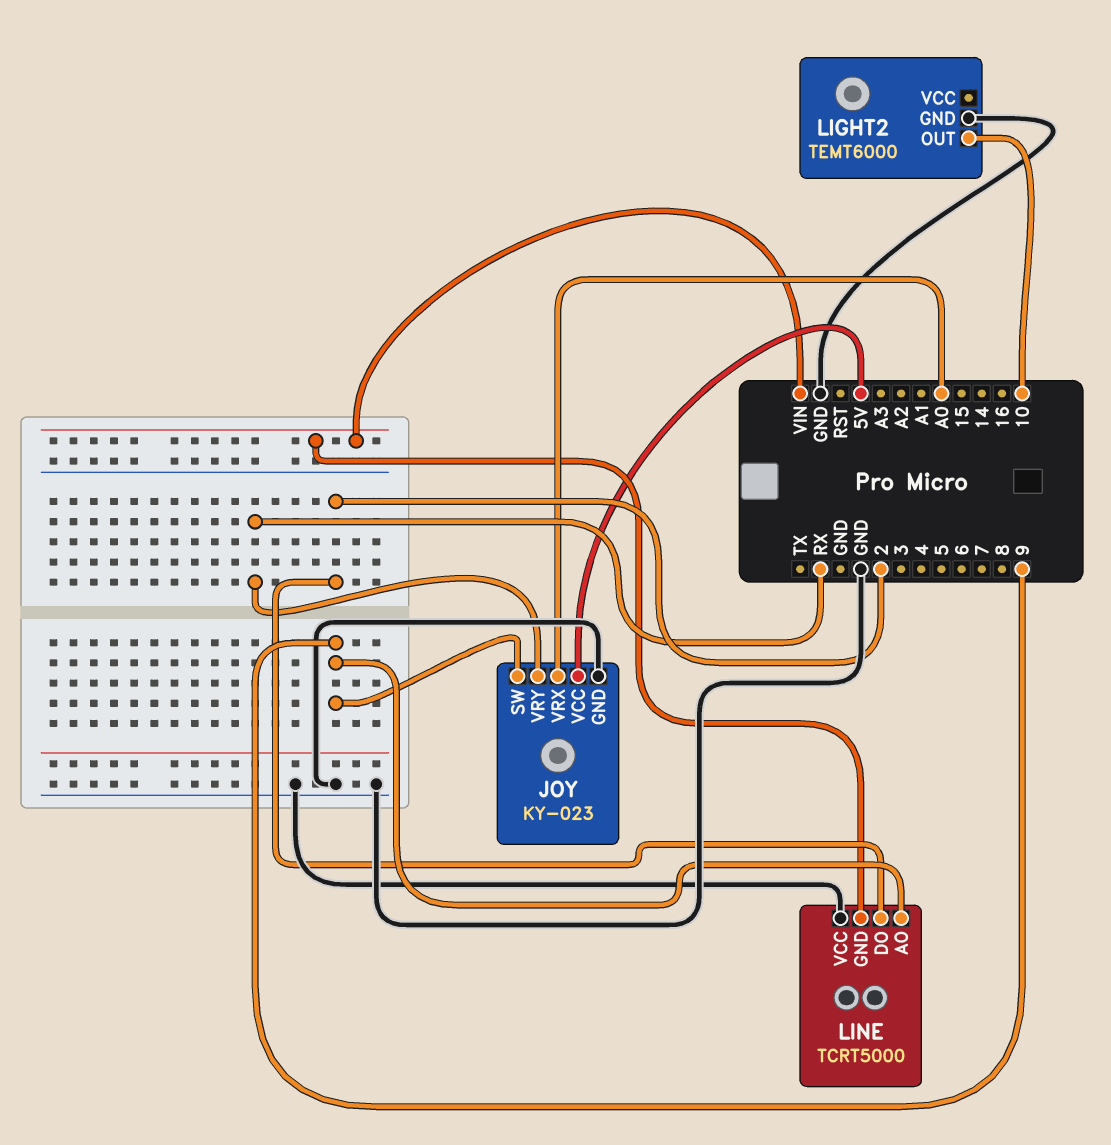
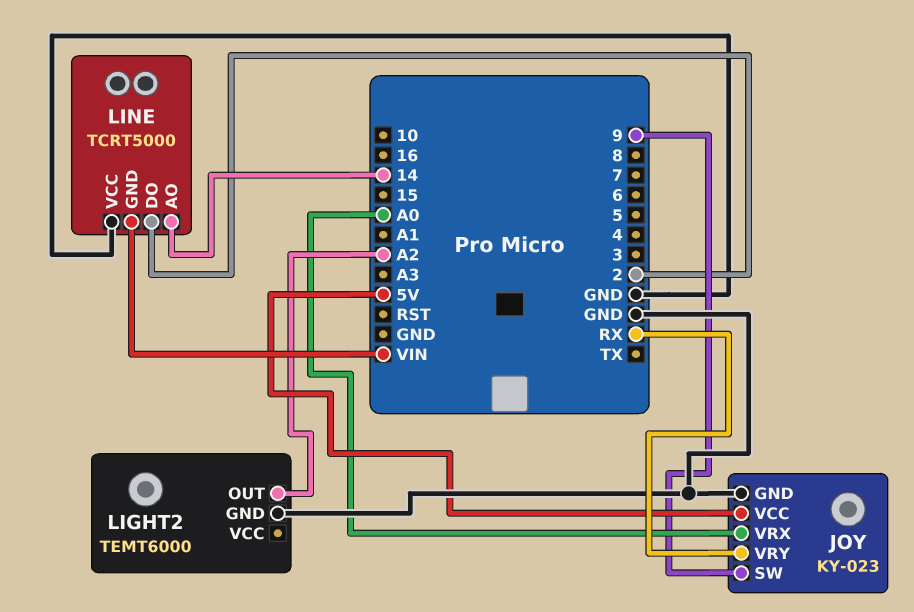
LIGHT2 pin OUT: 10 -> A2
LINE pin AO: 9 -> 14

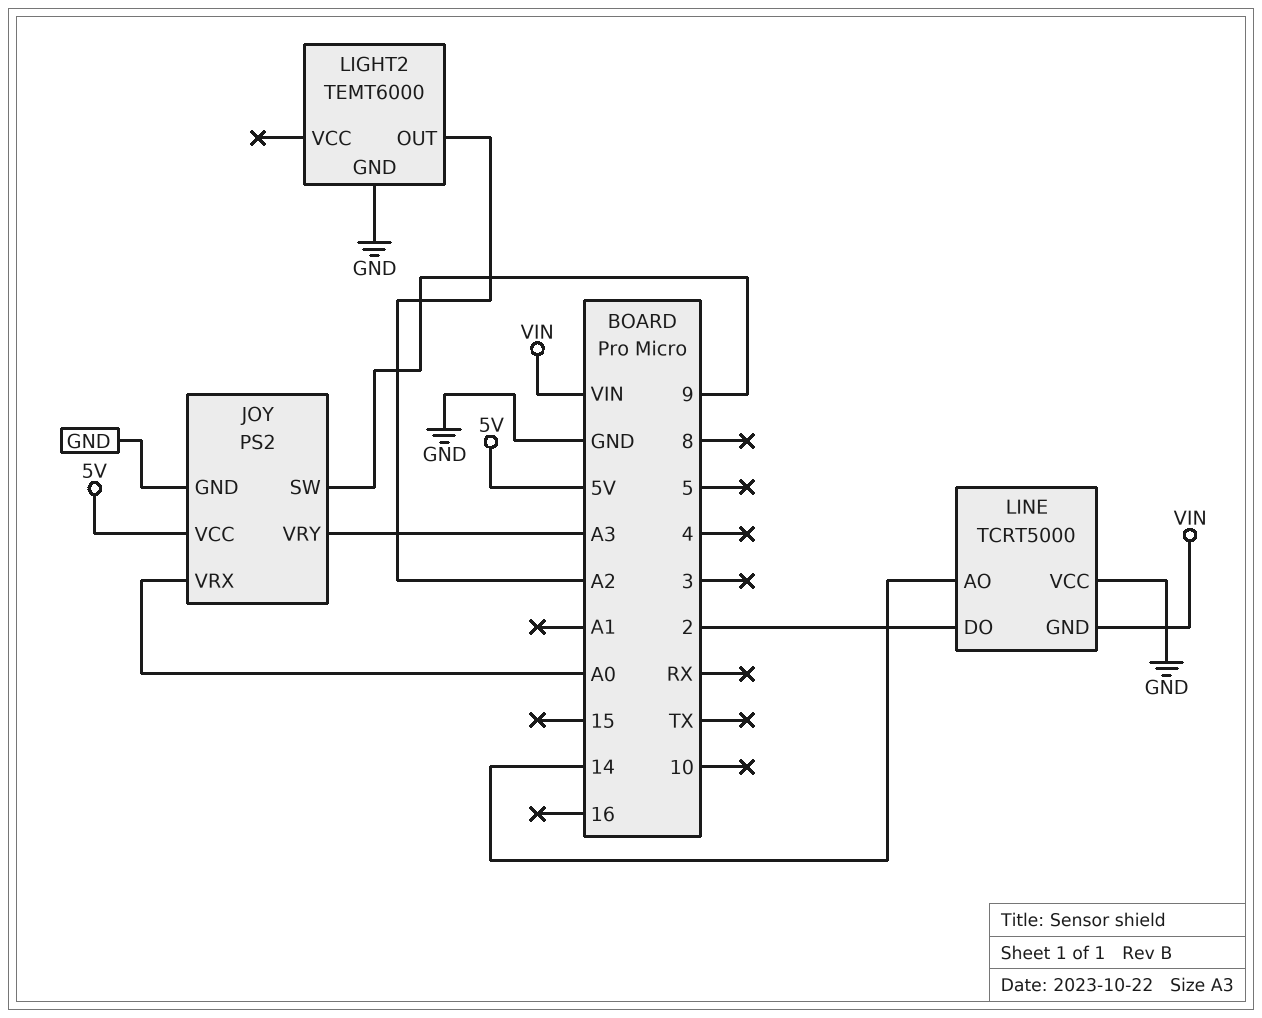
JOY: KY-023 -> PS2
JOY pin VRY: RX -> A3

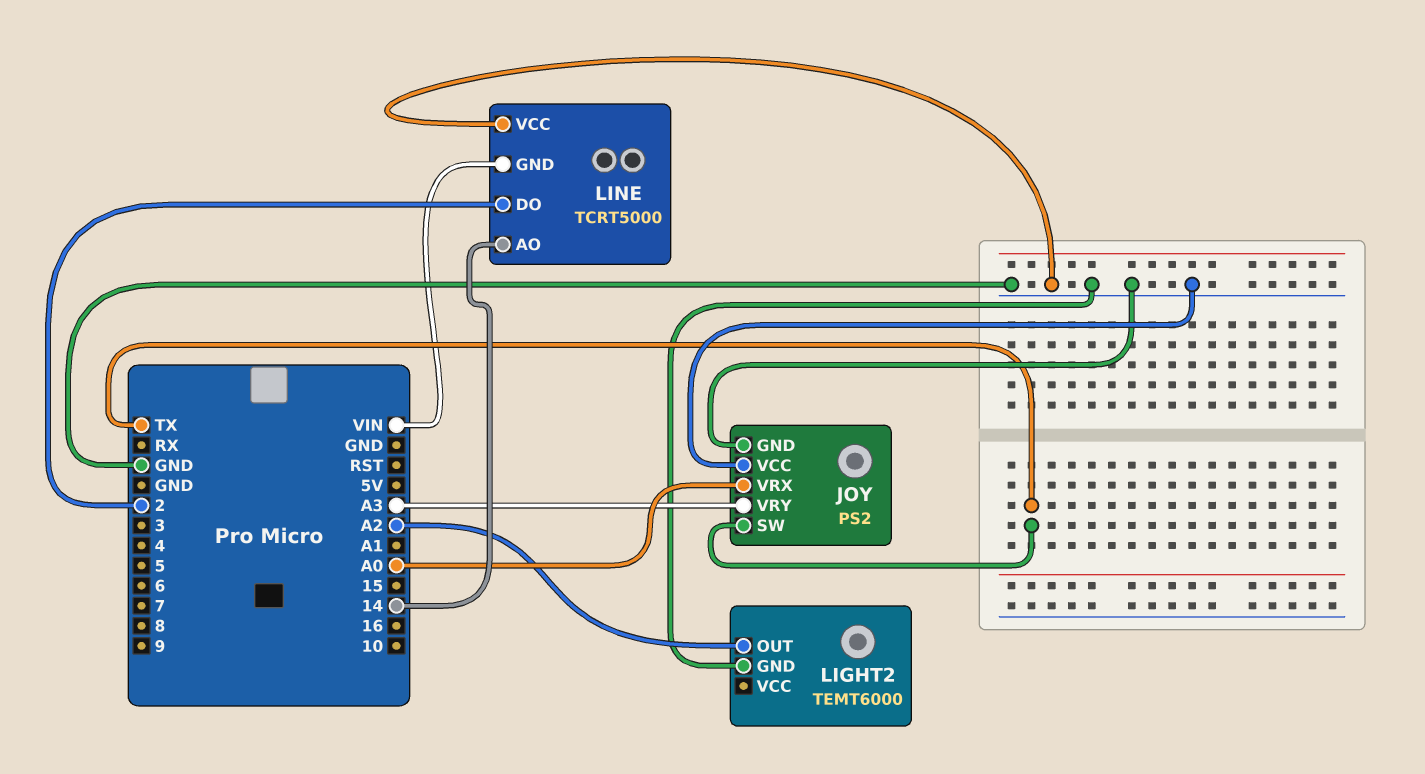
JOY pin SW: 9 -> TX
JOY pin VCC: 5V -> GND

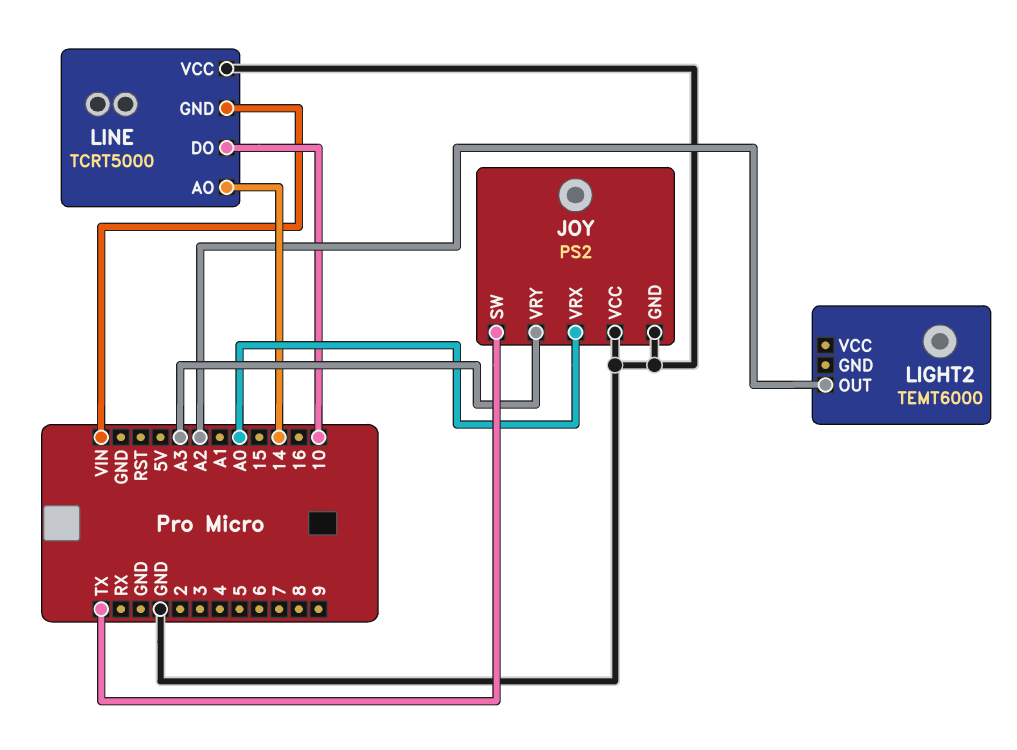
LIGHT2 pin GND: GND -> none
LINE pin DO: 2 -> 10

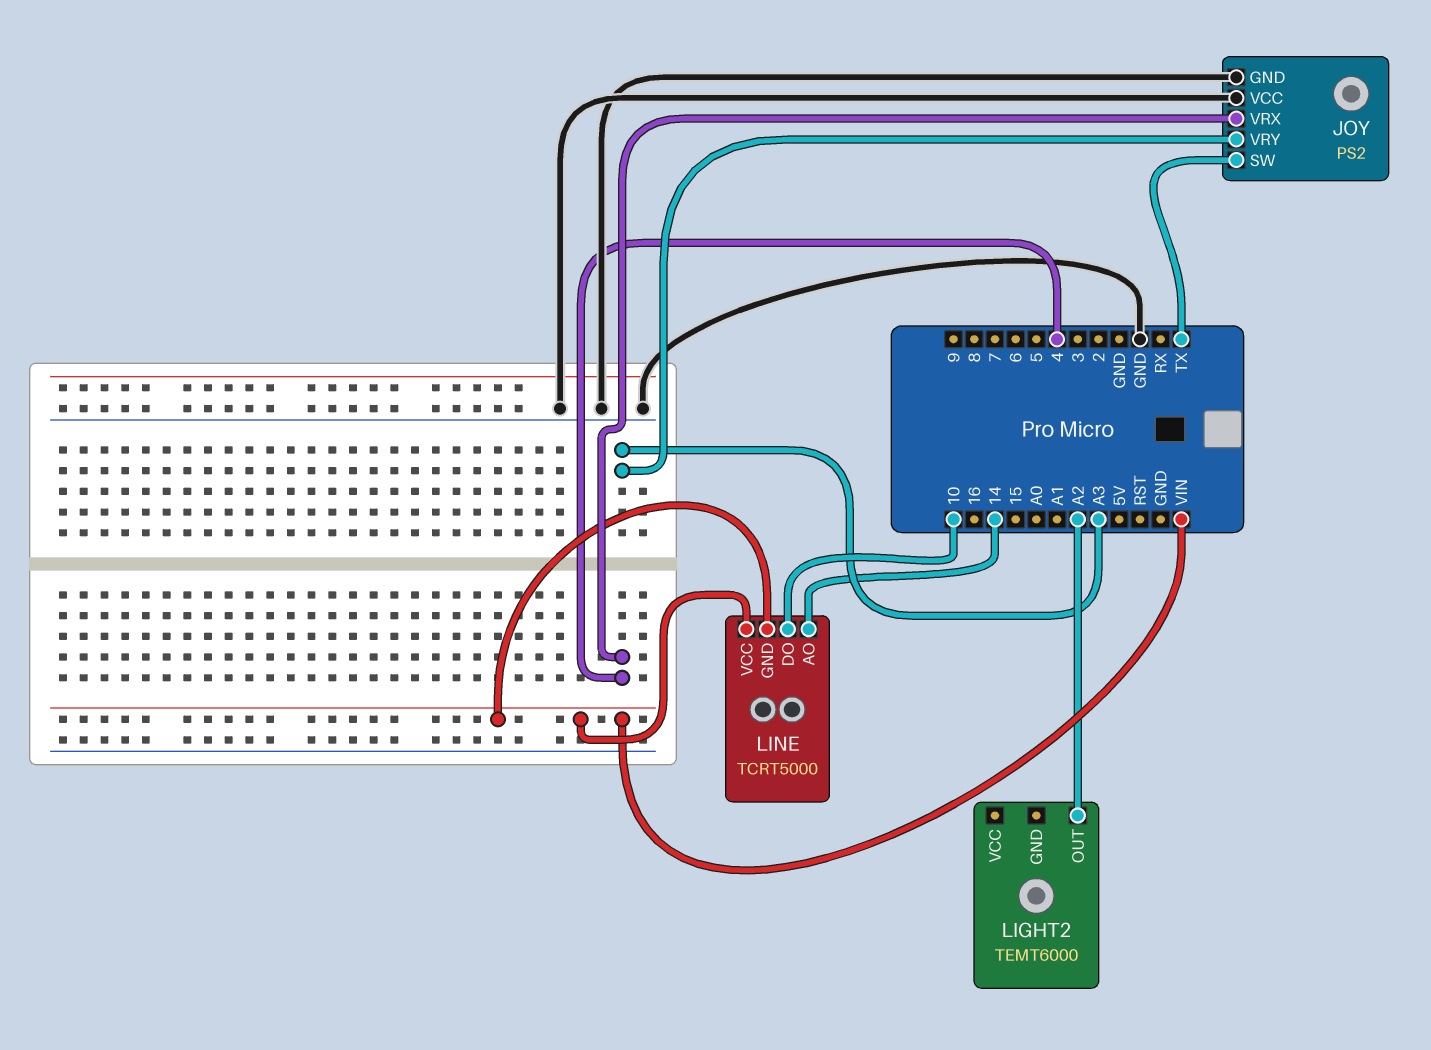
JOY pin VRX: A0 -> 4
LINE pin VCC: GND -> VIN

